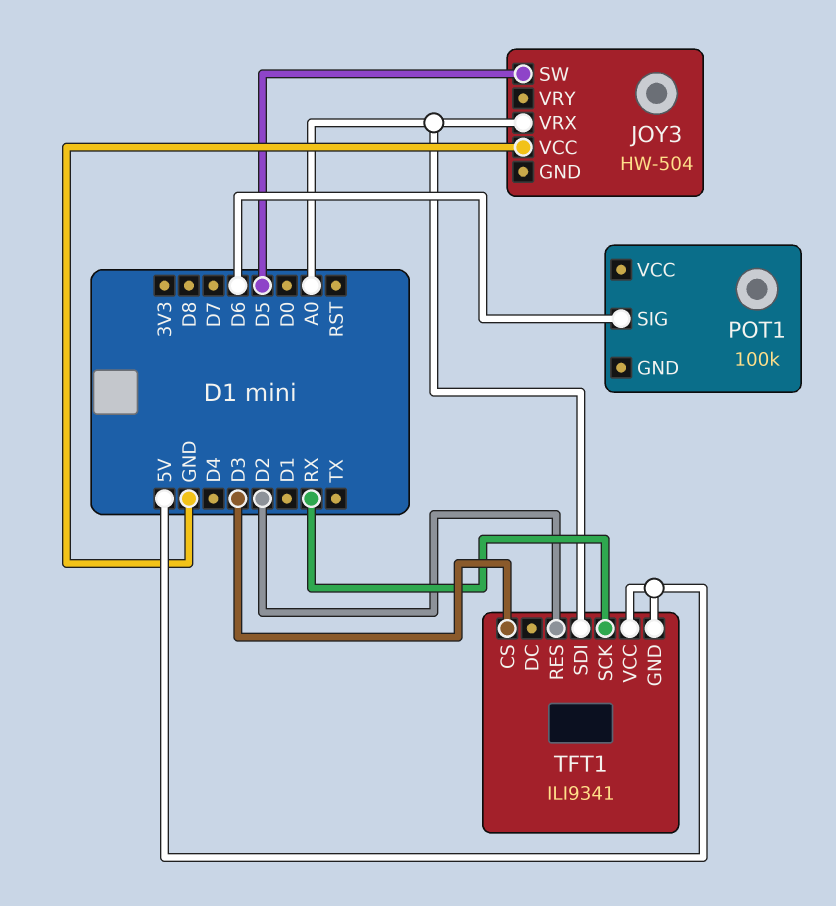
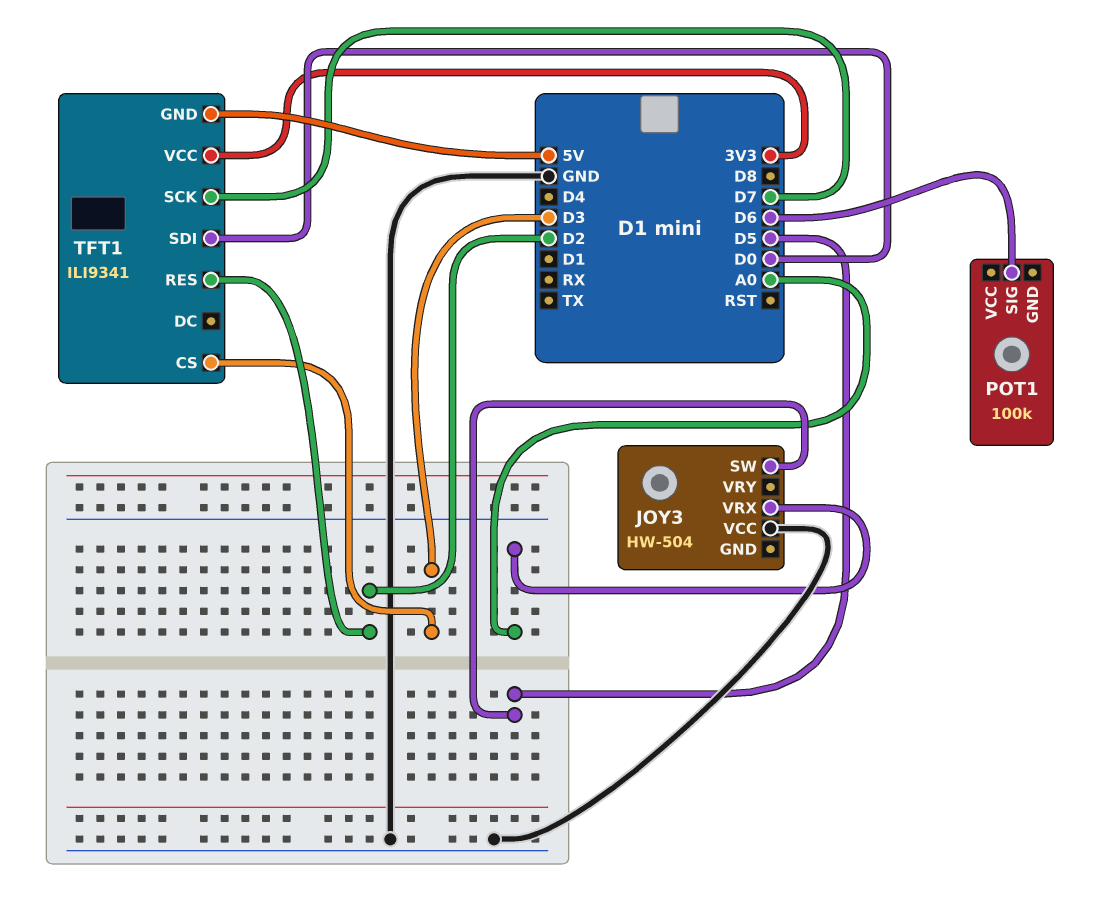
TFT1 pin SCK: RX -> D7
TFT1 pin SDI: A0 -> D0
TFT1 pin VCC: 5V -> 3V3

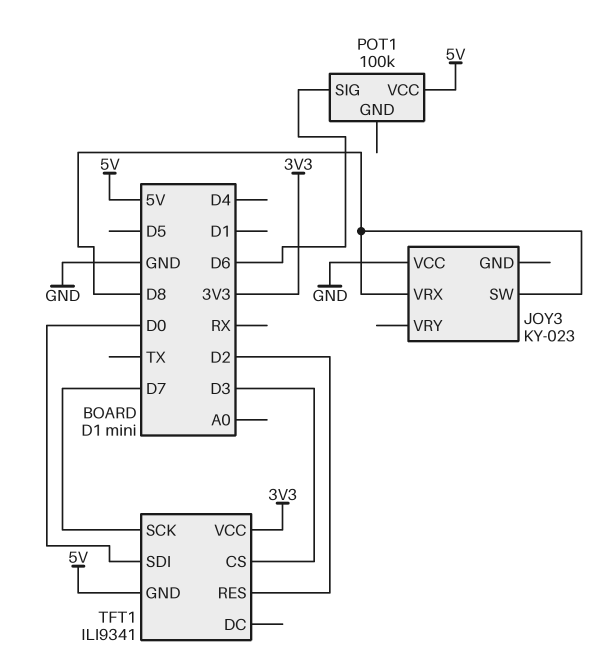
JOY3: HW-504 -> KY-023
JOY3 pin SW: D5 -> D8
JOY3 pin VRX: A0 -> D8
POT1 pin VCC: none -> 5V

